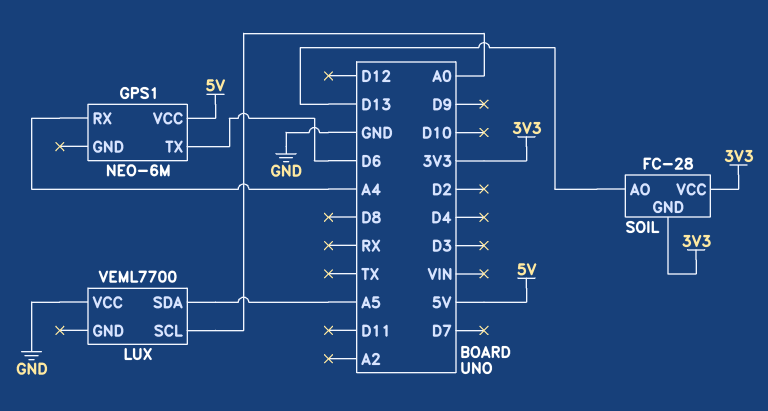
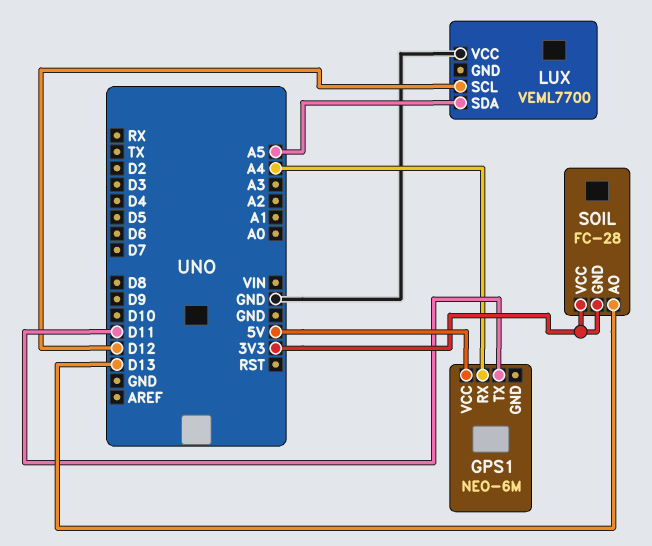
GPS1 pin TX: D6 -> D11
LUX pin SCL: A0 -> D12

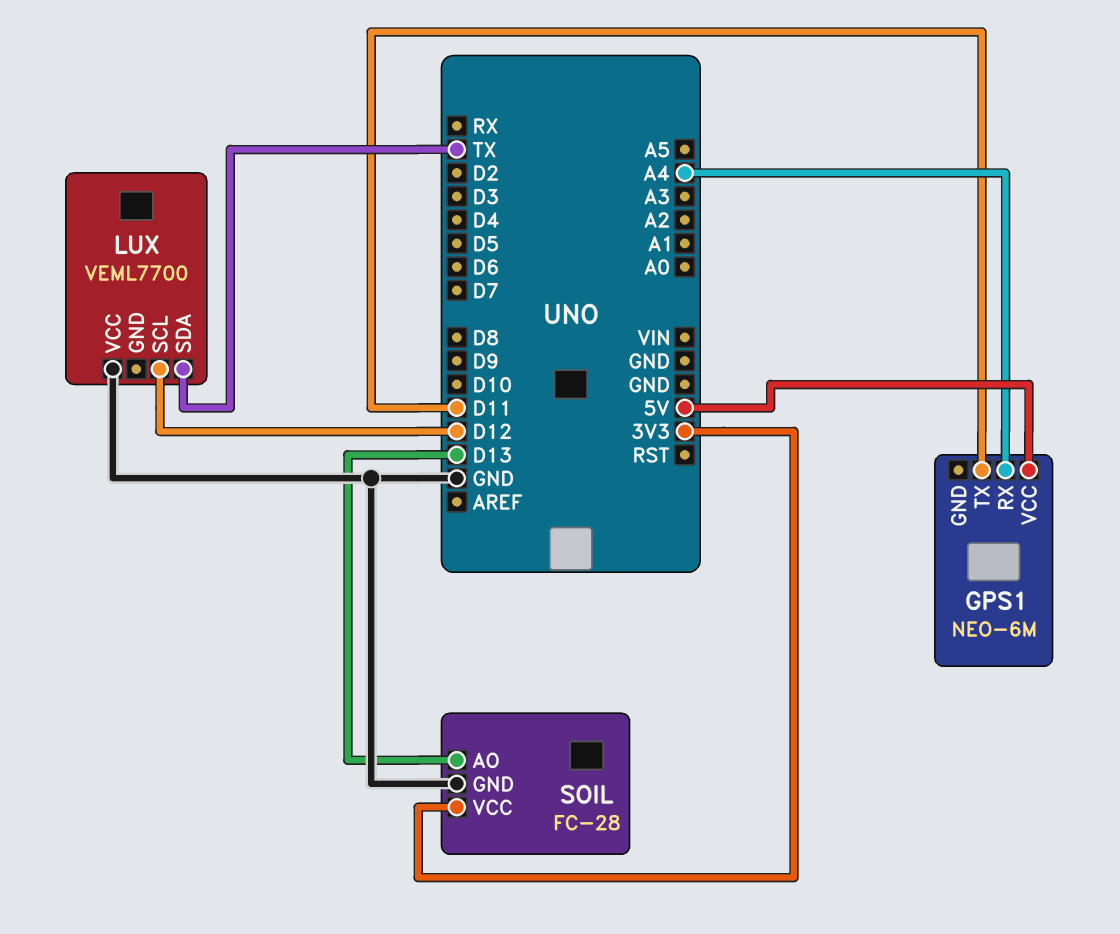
LUX pin SDA: A5 -> TX
SOIL pin GND: 3V3 -> GND

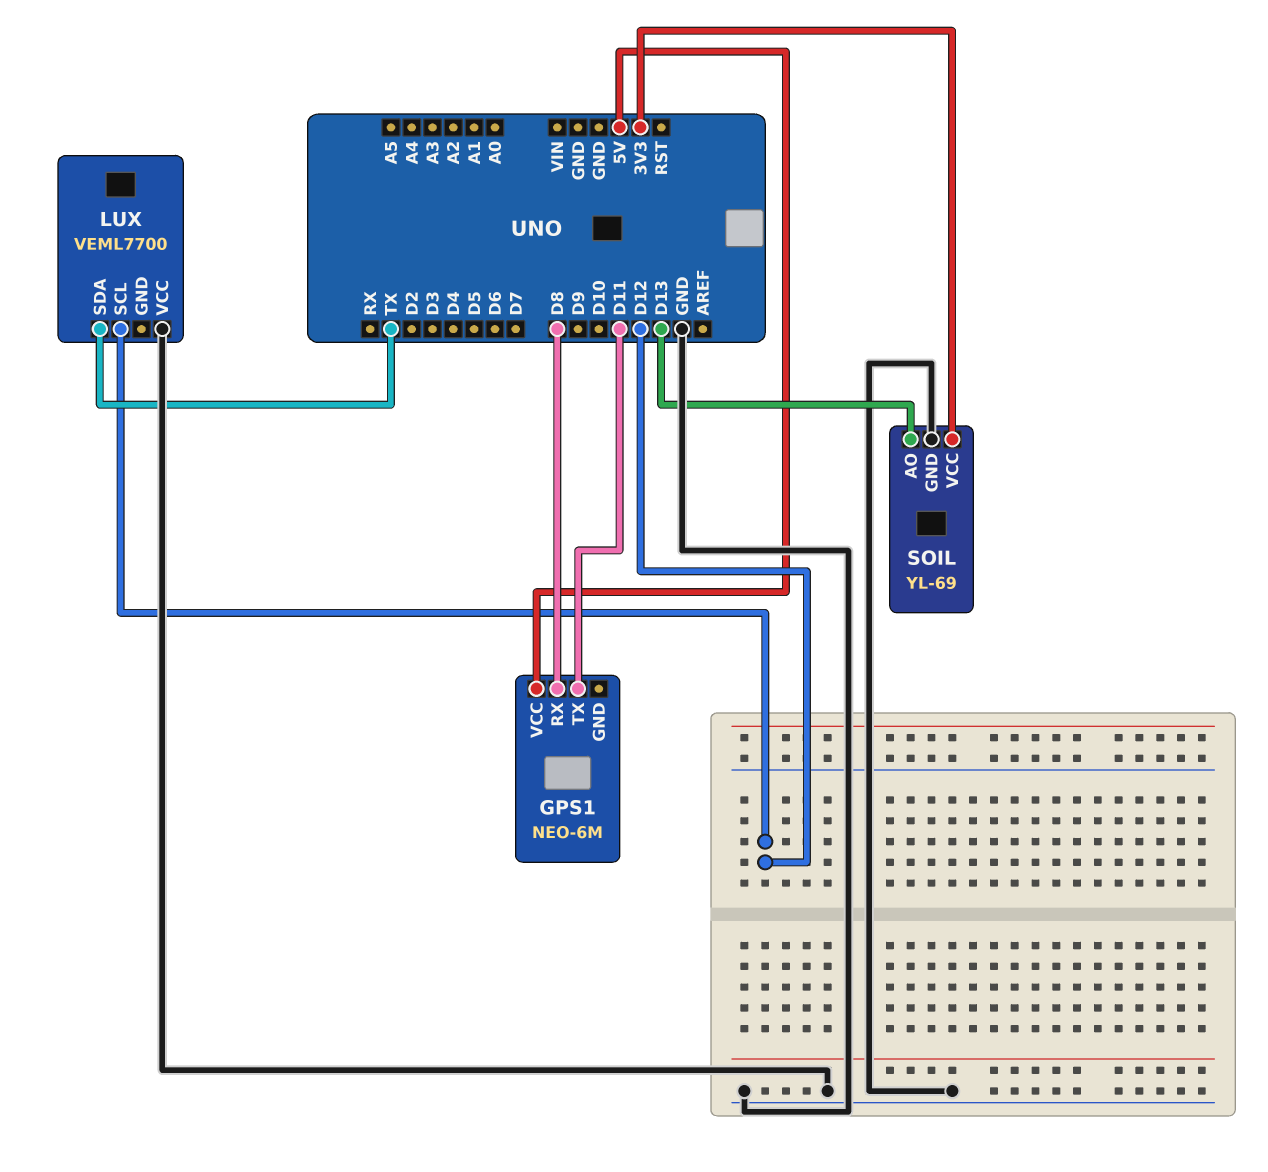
GPS1 pin RX: A4 -> D8
SOIL: FC-28 -> YL-69

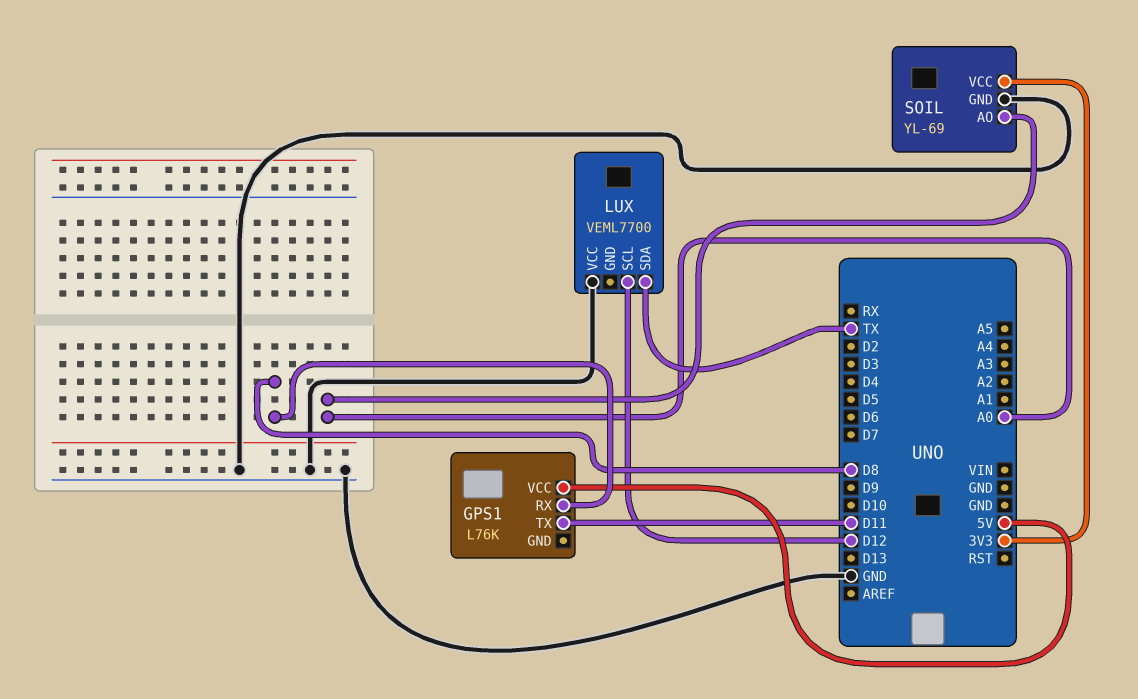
GPS1: NEO-6M -> L76K
SOIL pin AO: D13 -> A0

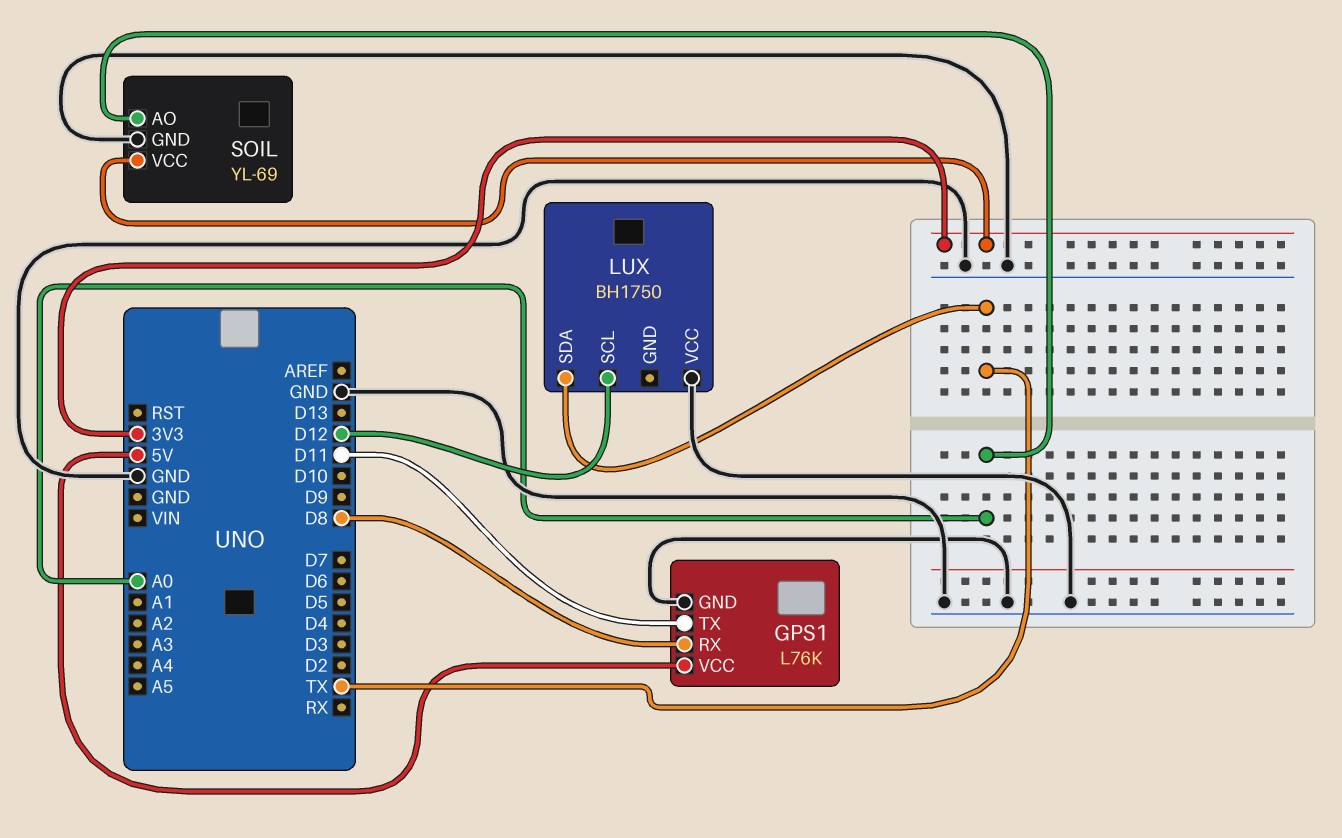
GPS1 pin GND: none -> GND
LUX: VEML7700 -> BH1750

